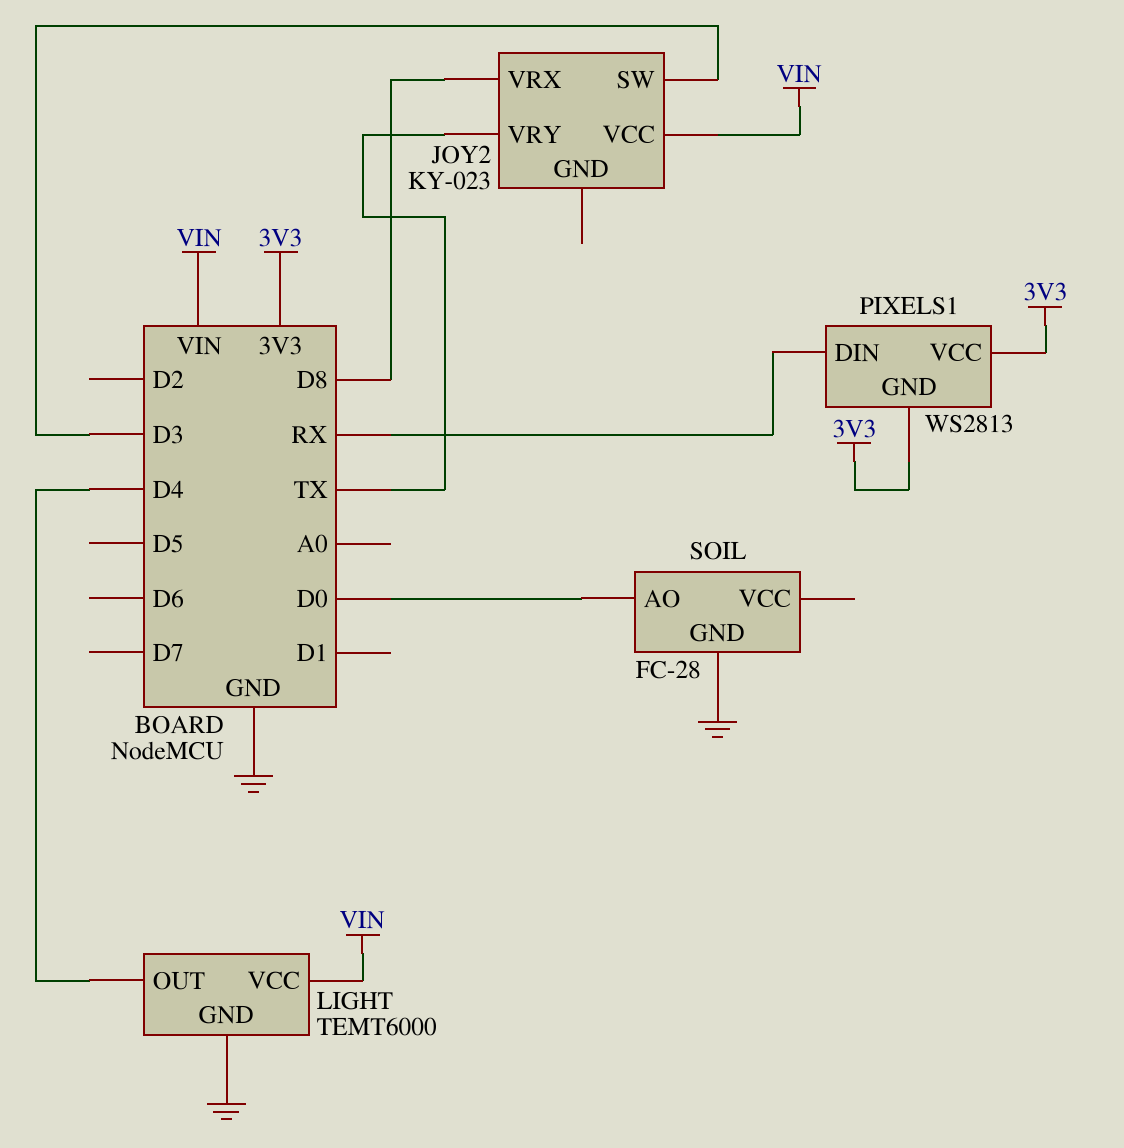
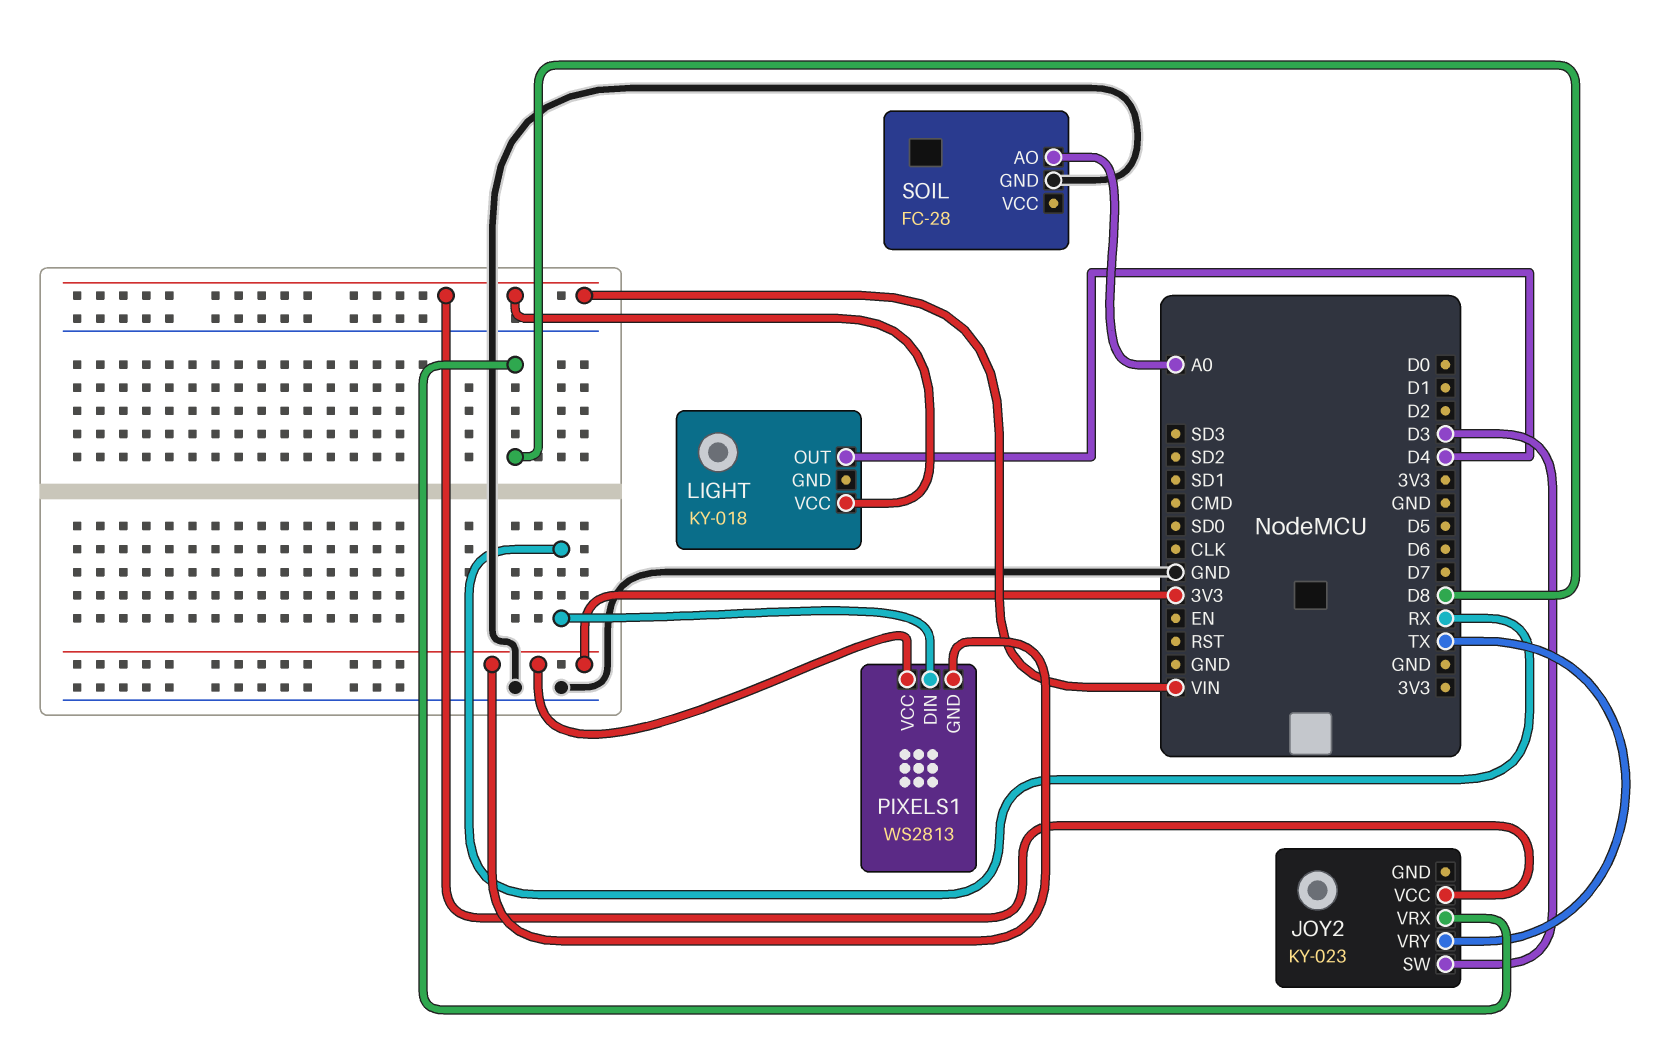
LIGHT: TEMT6000 -> KY-018
LIGHT pin GND: GND -> none
SOIL pin AO: D0 -> A0

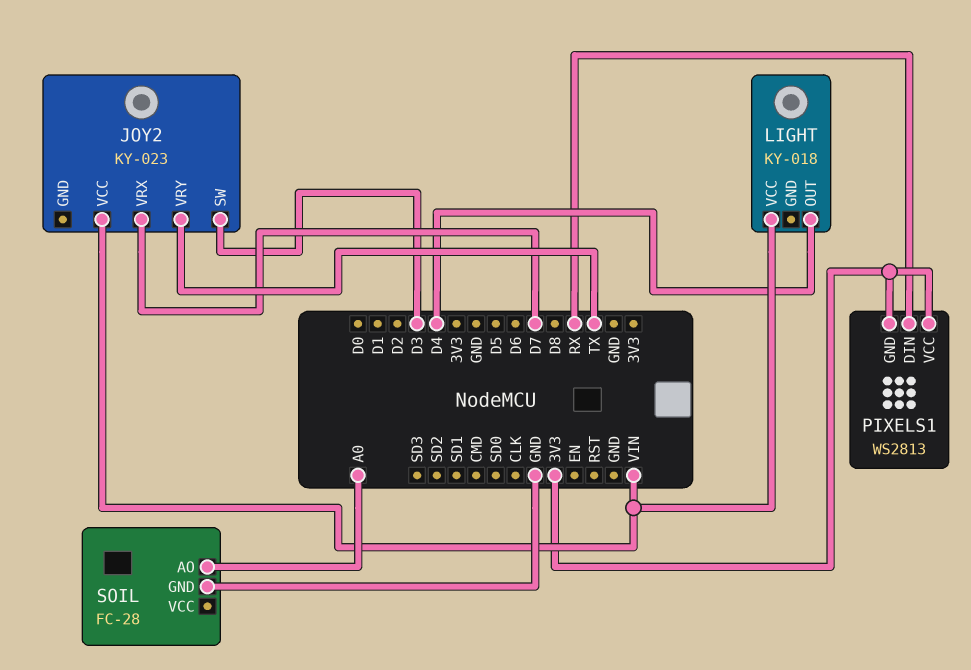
JOY2 pin VRX: D8 -> D7

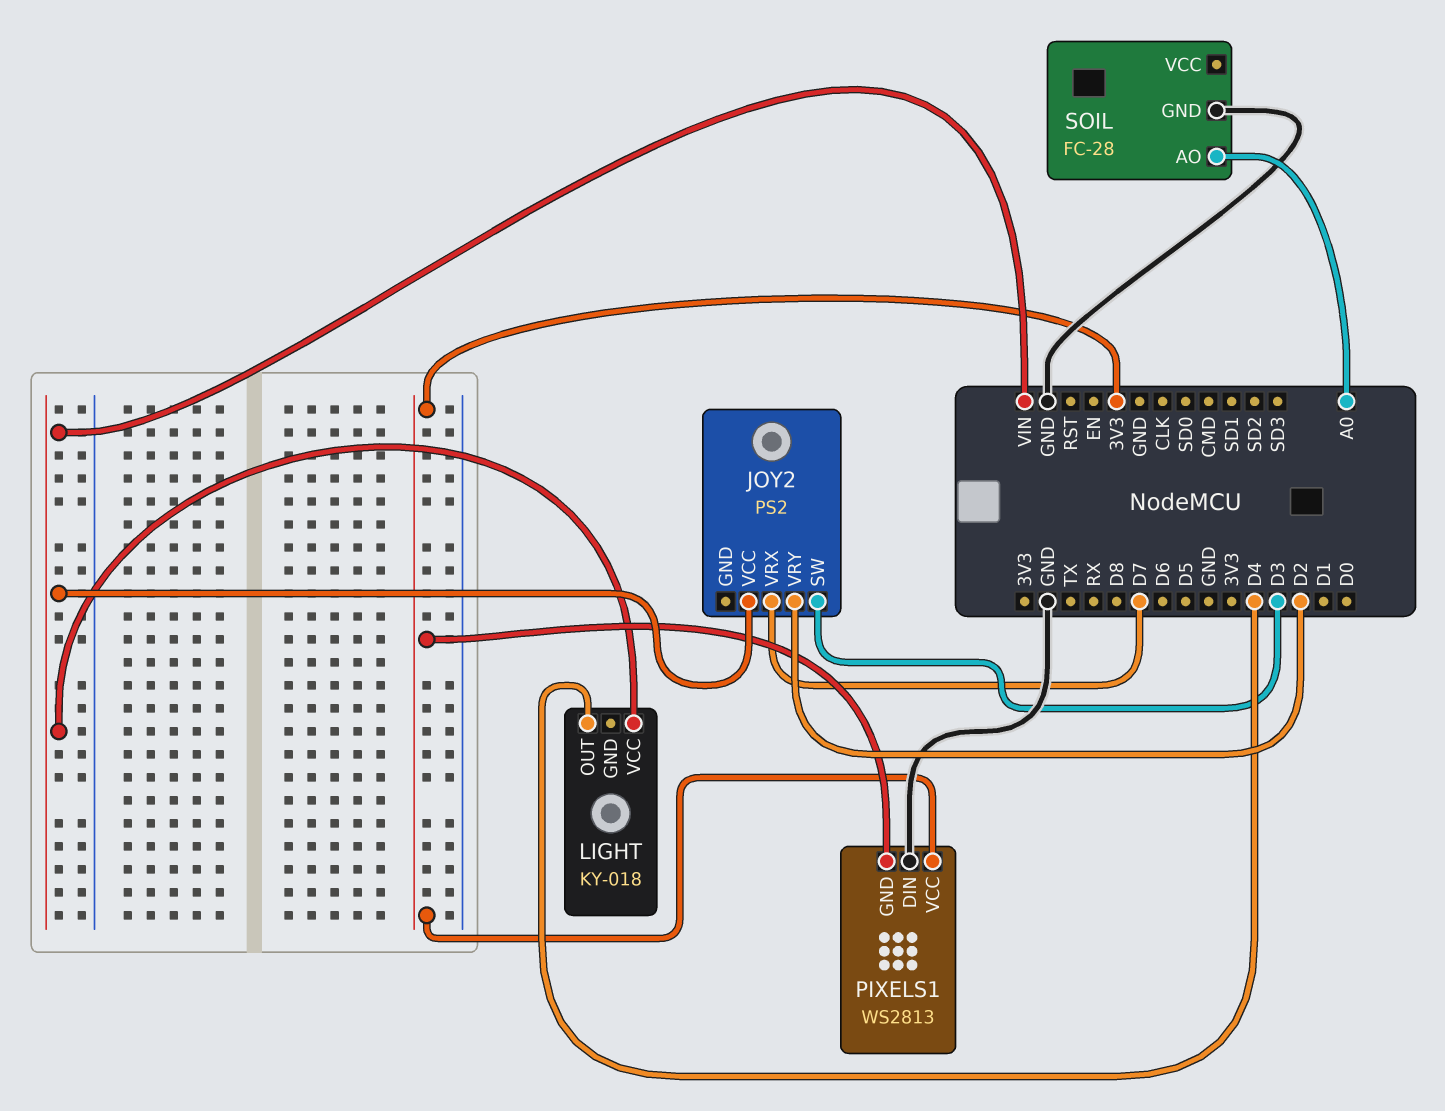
JOY2: KY-023 -> PS2
JOY2 pin VRY: TX -> D2
PIXELS1 pin DIN: RX -> GND

